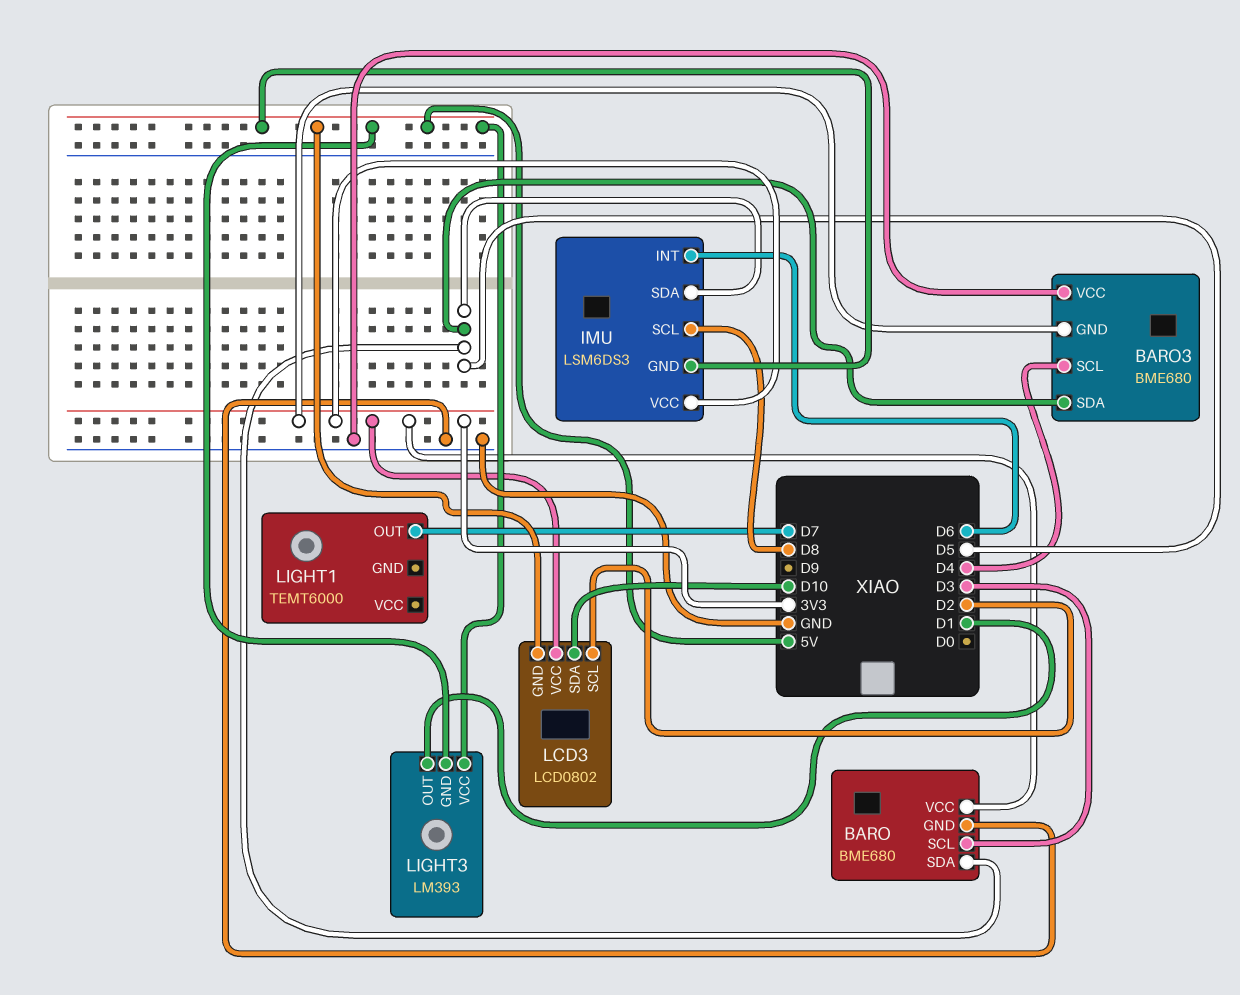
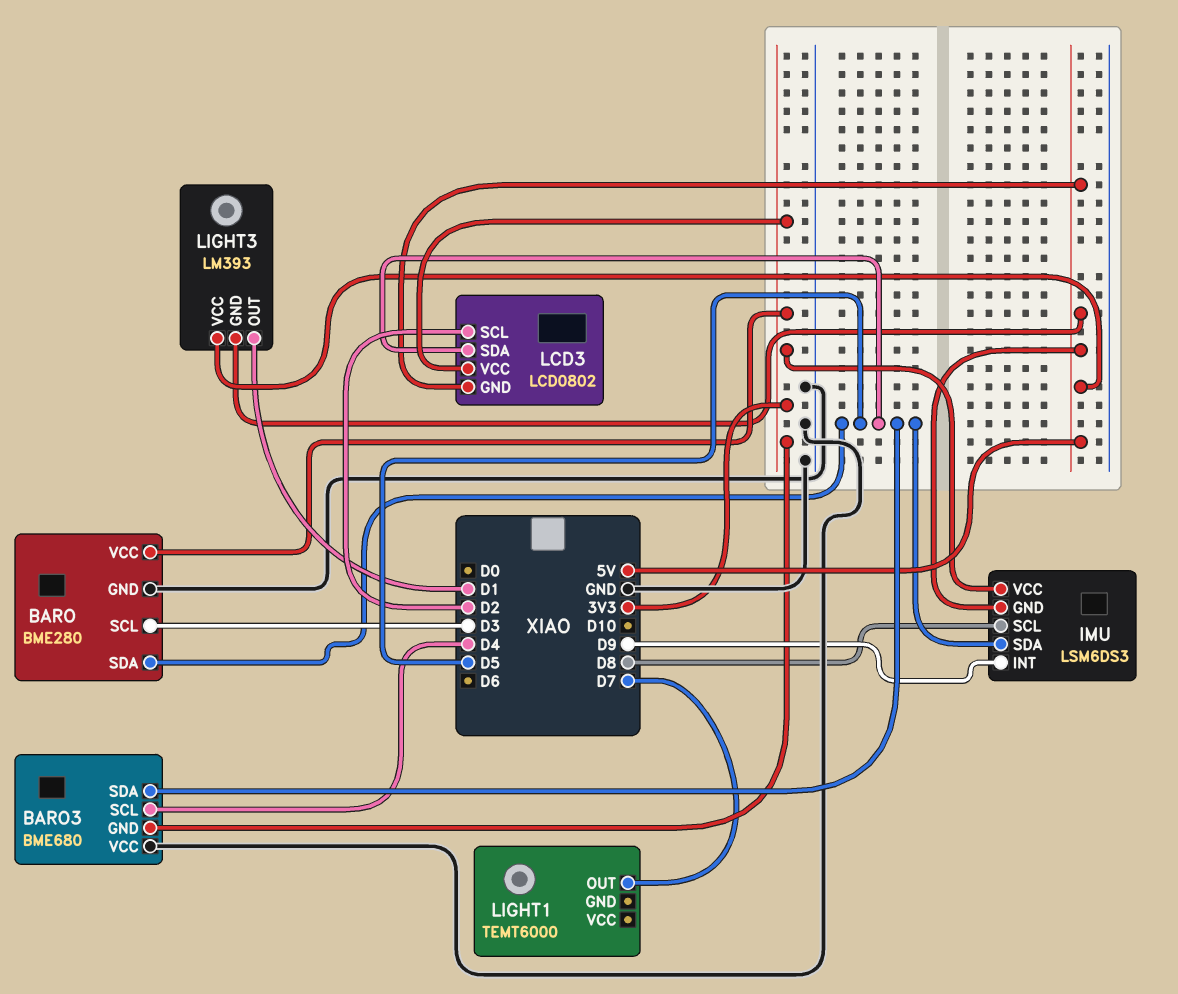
BARO: BME680 -> BME280
IMU pin INT: D6 -> D9
LCD3 pin SDA: D10 -> D5

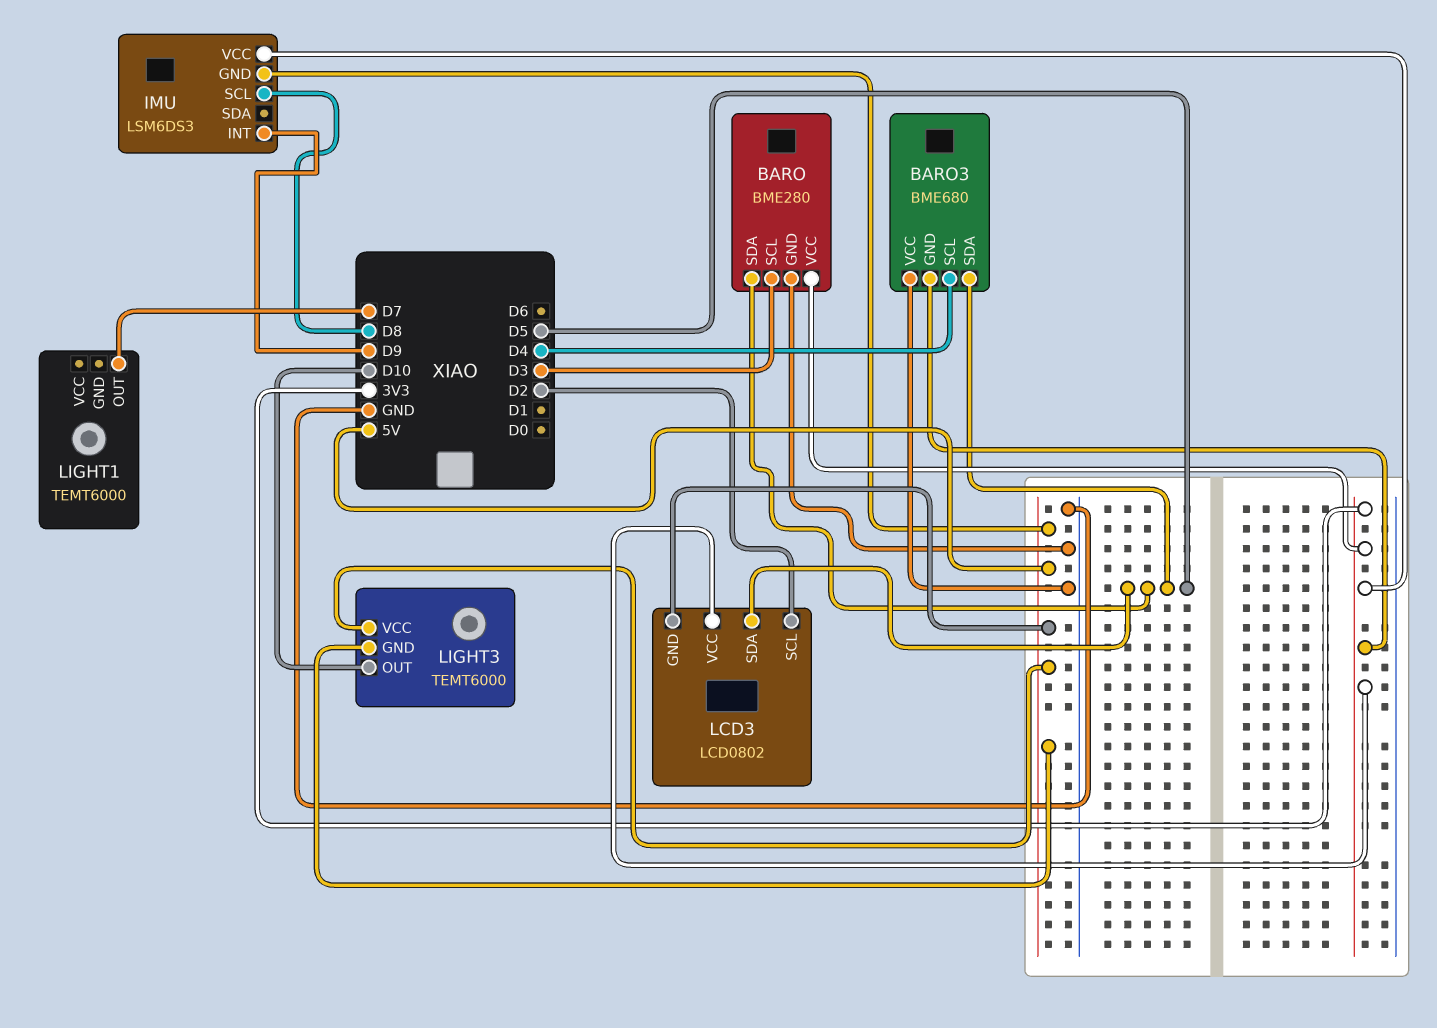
IMU pin SDA: D5 -> none
LIGHT3: LM393 -> TEMT6000
LIGHT3 pin OUT: D1 -> D10

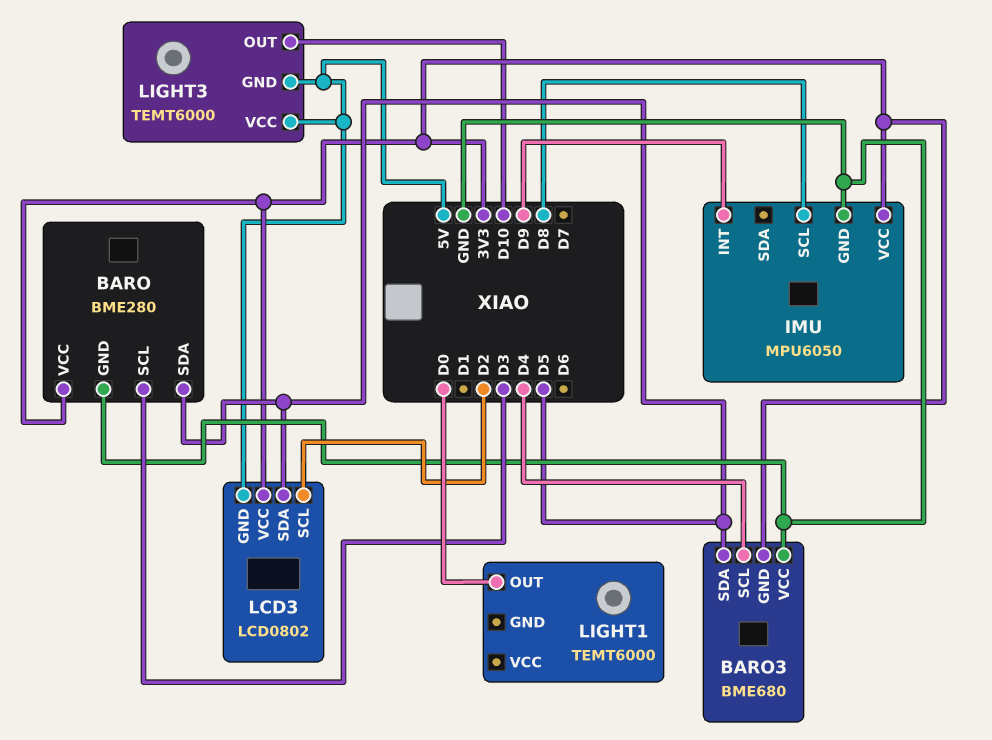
IMU: LSM6DS3 -> MPU6050
IMU pin GND: 5V -> GND
LIGHT1 pin OUT: D7 -> D0

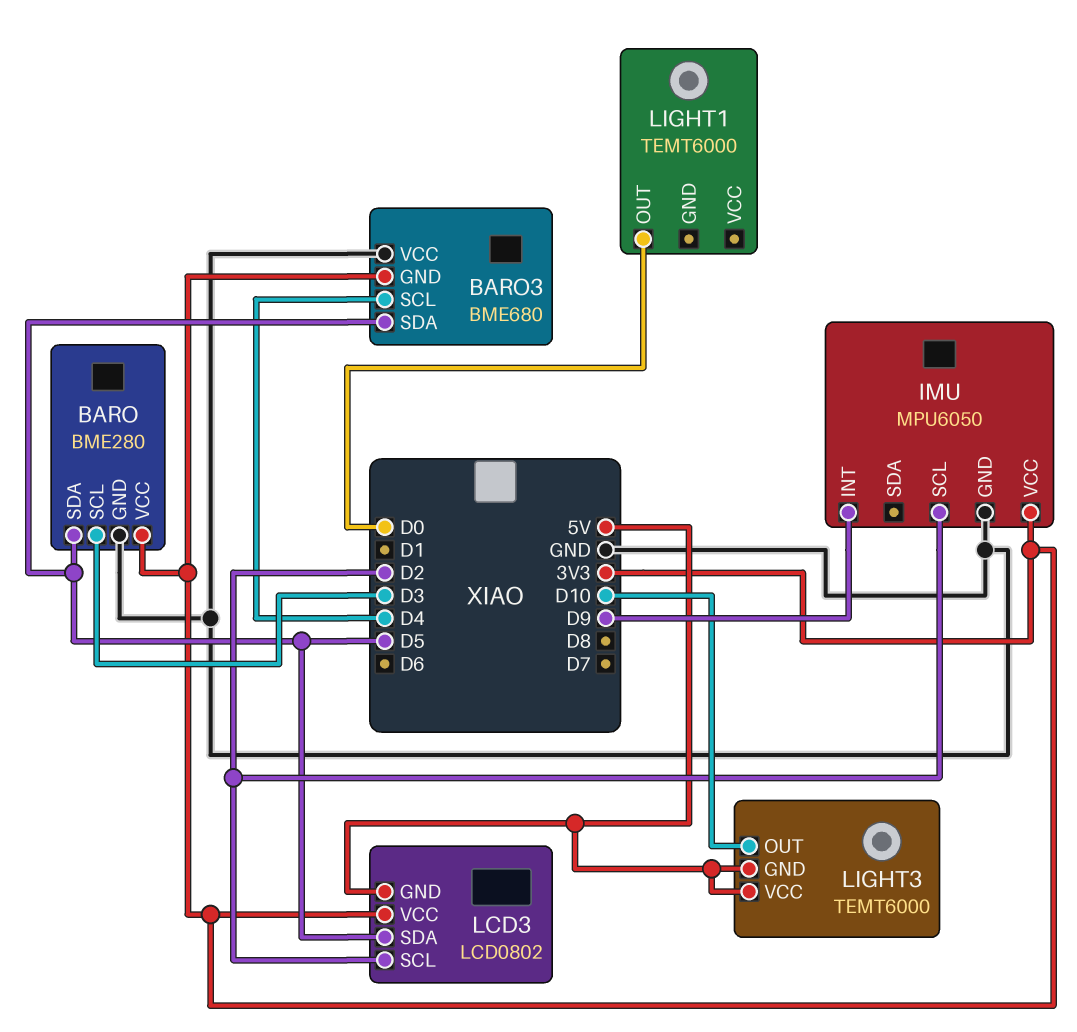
IMU pin SCL: D8 -> D2

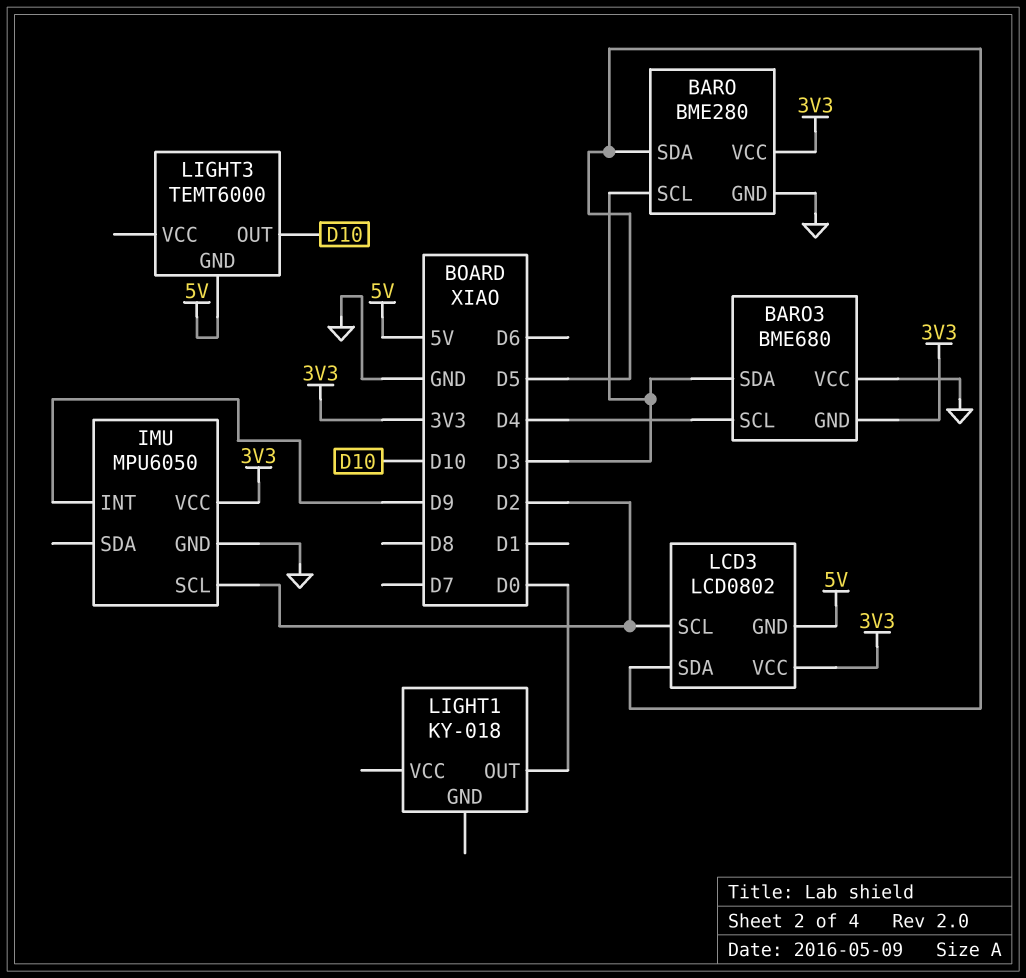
BARO3 pin SDA: D5 -> D3
LIGHT1: TEMT6000 -> KY-018
LIGHT3 pin VCC: 5V -> none

